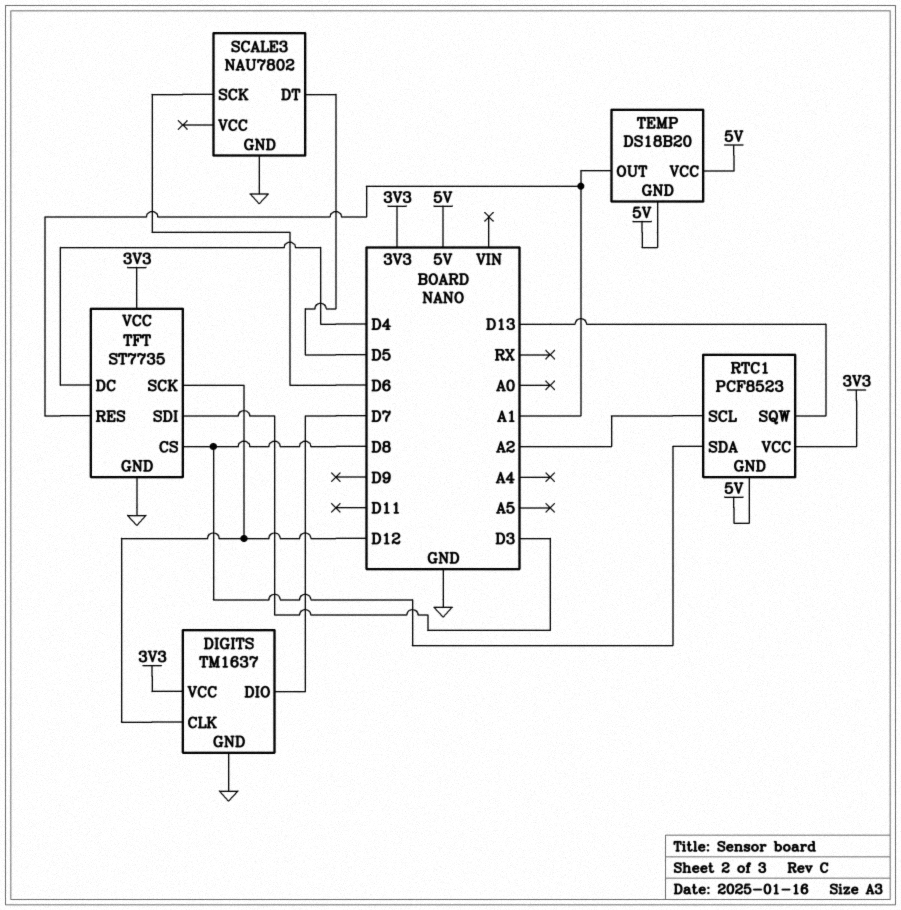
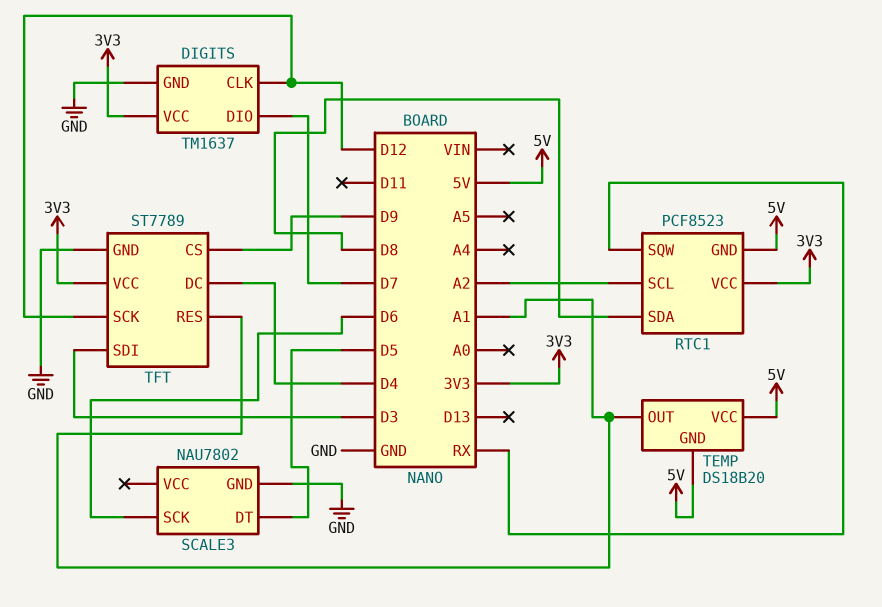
RTC1 pin SQW: D13 -> RX
TFT: ST7735 -> ST7789
TFT pin CS: D8 -> D9

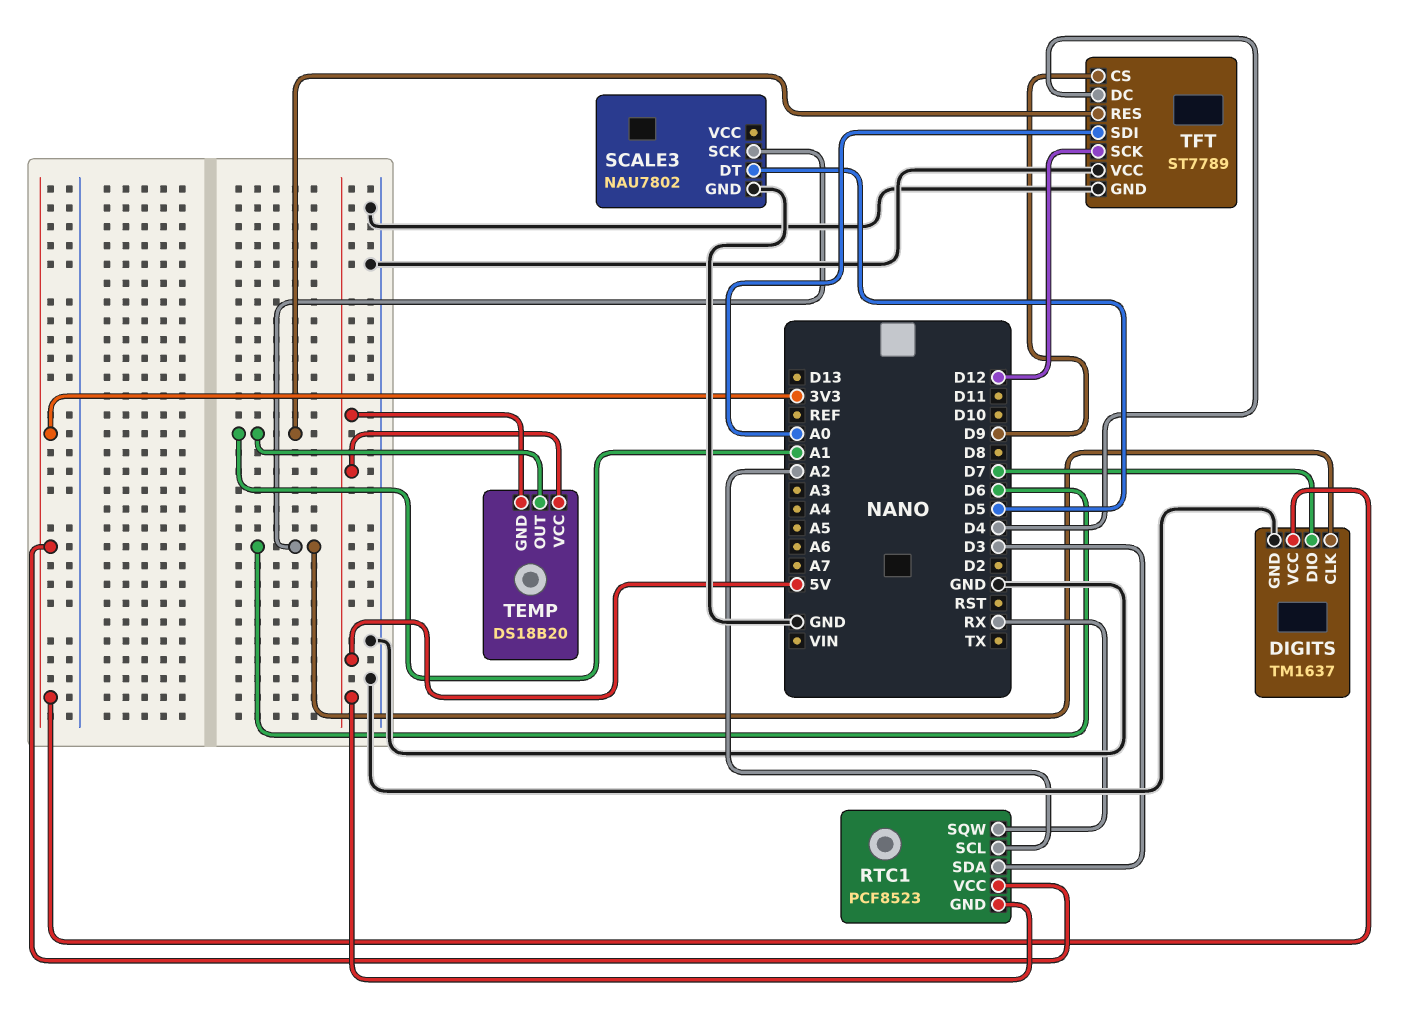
DIGITS pin CLK: D12 -> D6
RTC1 pin SDA: D8 -> D3
TFT pin SDI: D3 -> A0
TFT pin VCC: 3V3 -> GND

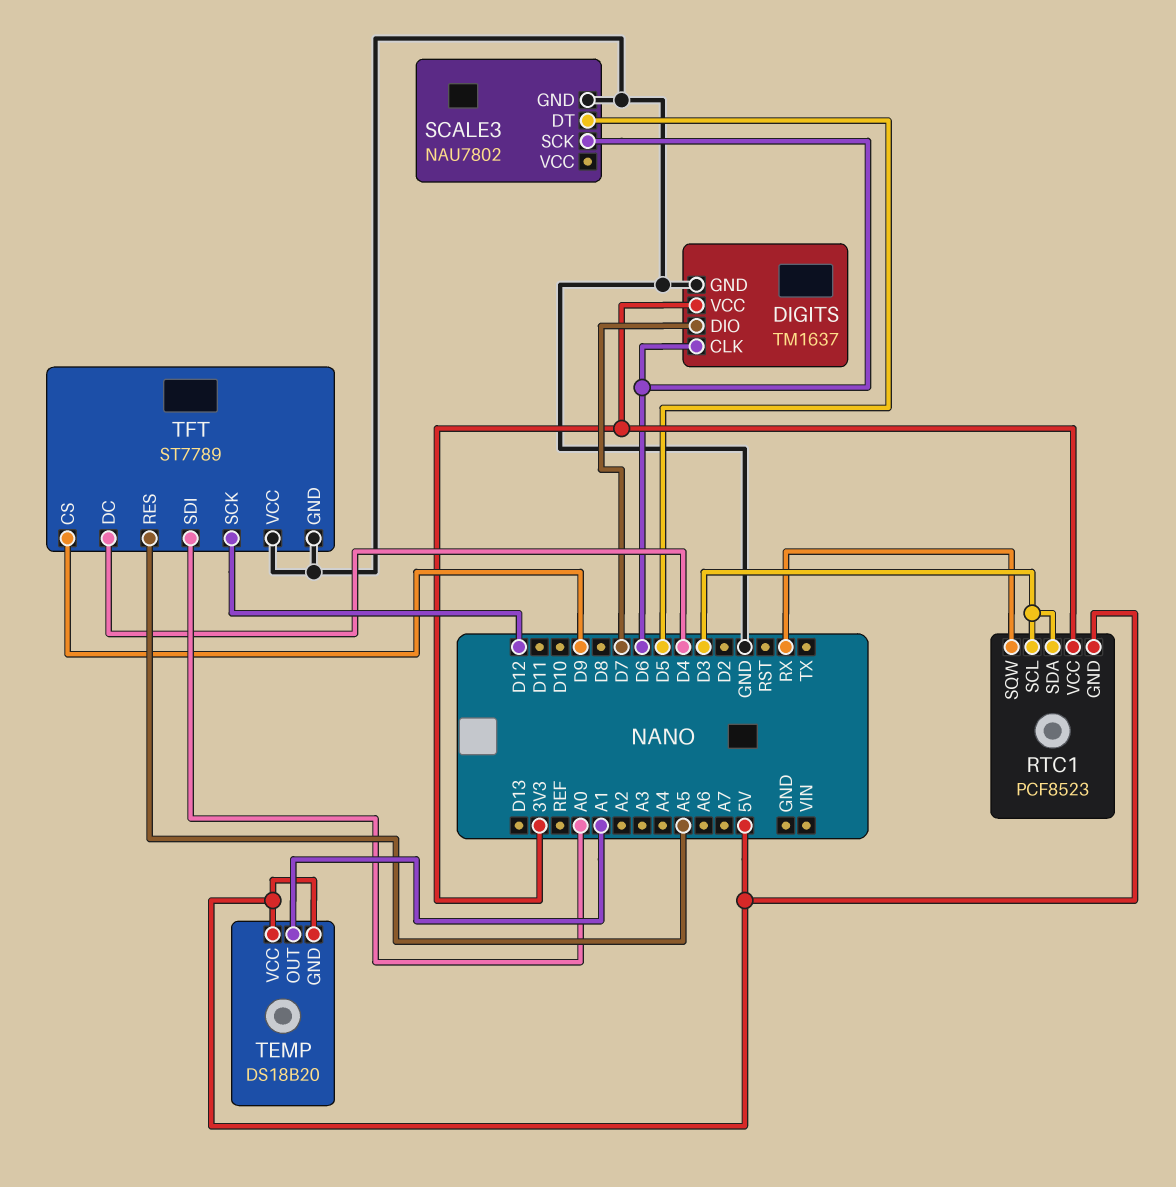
RTC1 pin SCL: A2 -> D3
TFT pin RES: A1 -> A5

